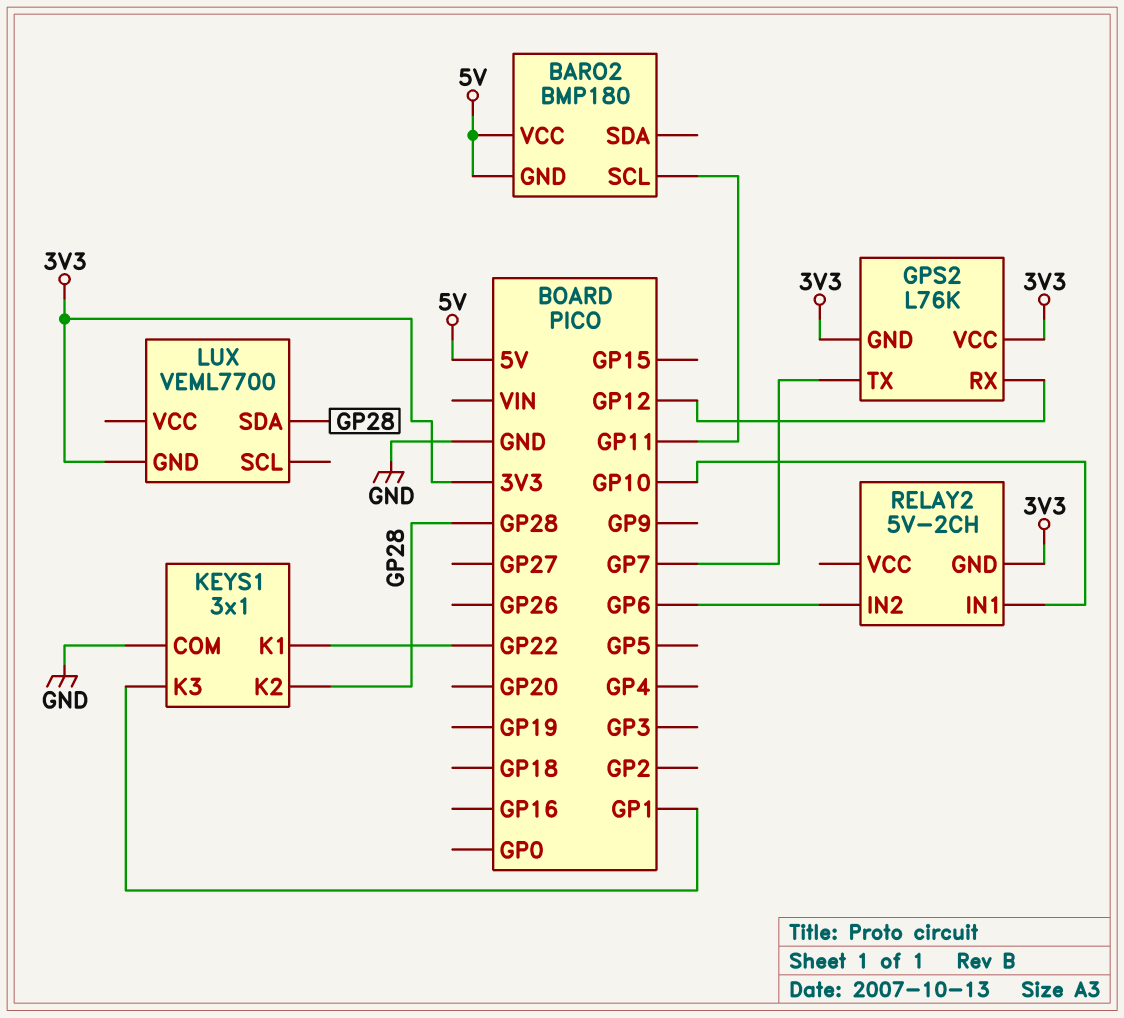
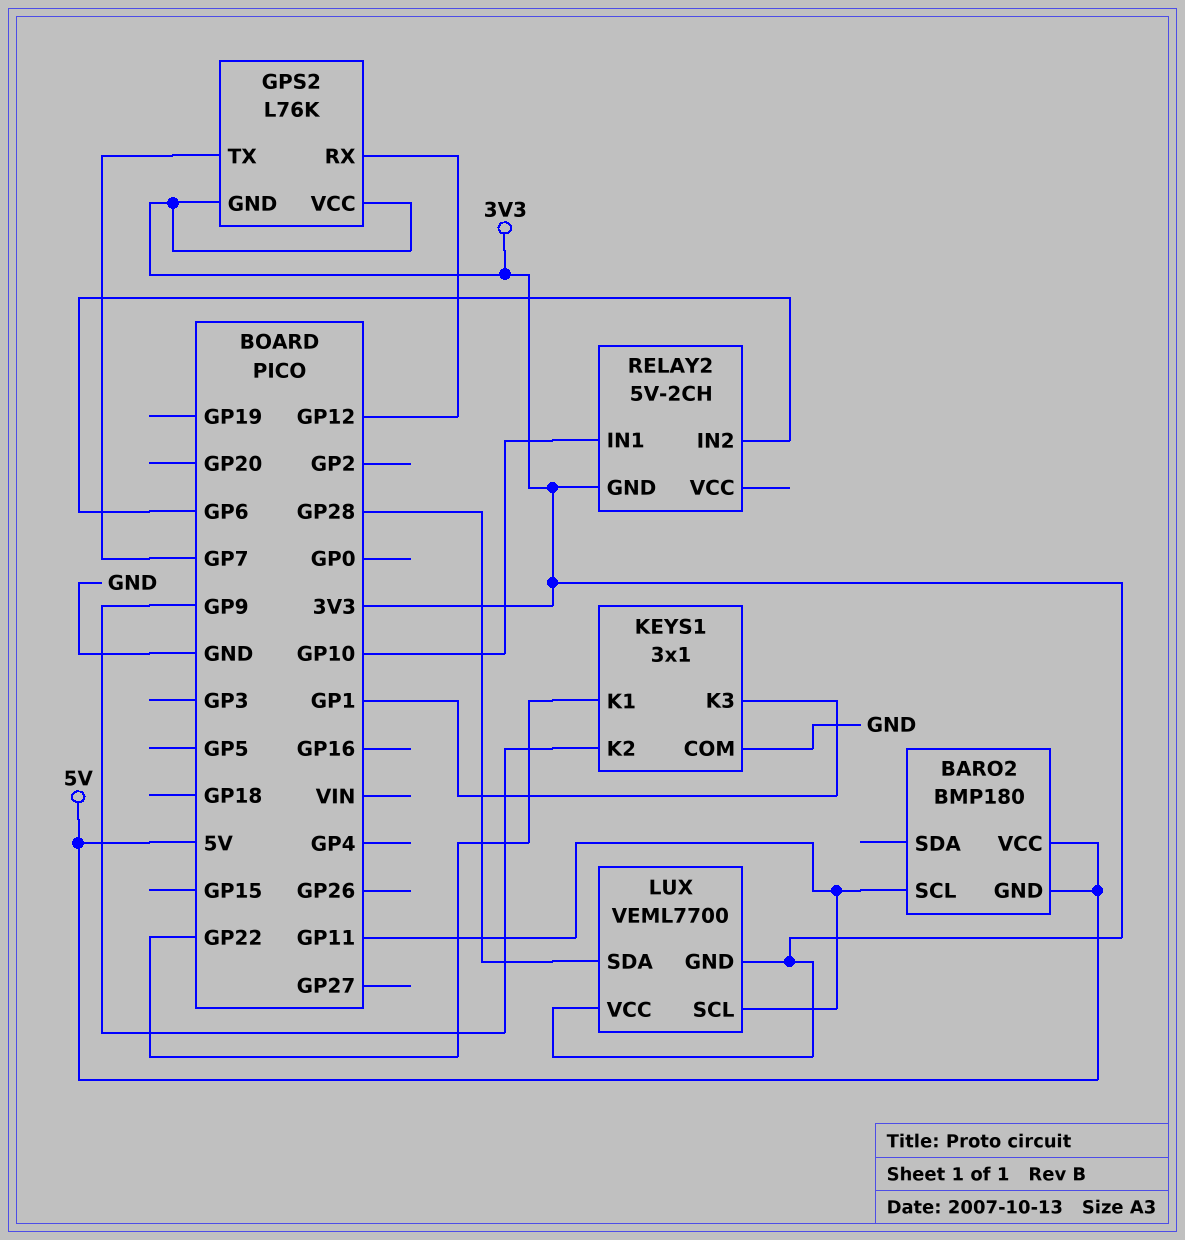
KEYS1 pin K2: GP28 -> GP9
LUX pin SCL: none -> GP11
LUX pin VCC: none -> 3V3

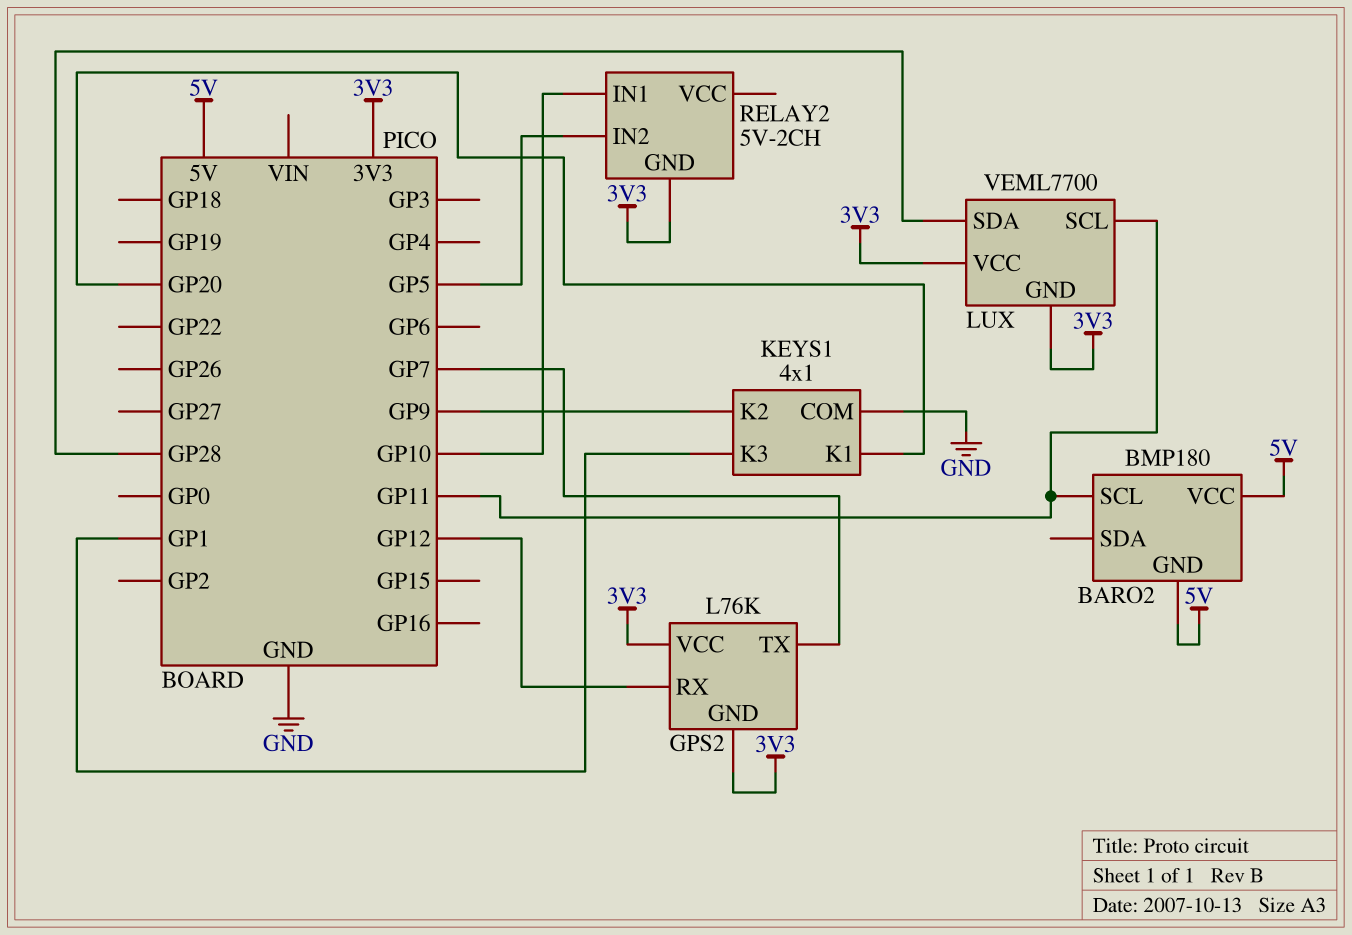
KEYS1: 3x1 -> 4x1
KEYS1 pin K1: GP22 -> GP20
RELAY2 pin IN2: GP6 -> GP5

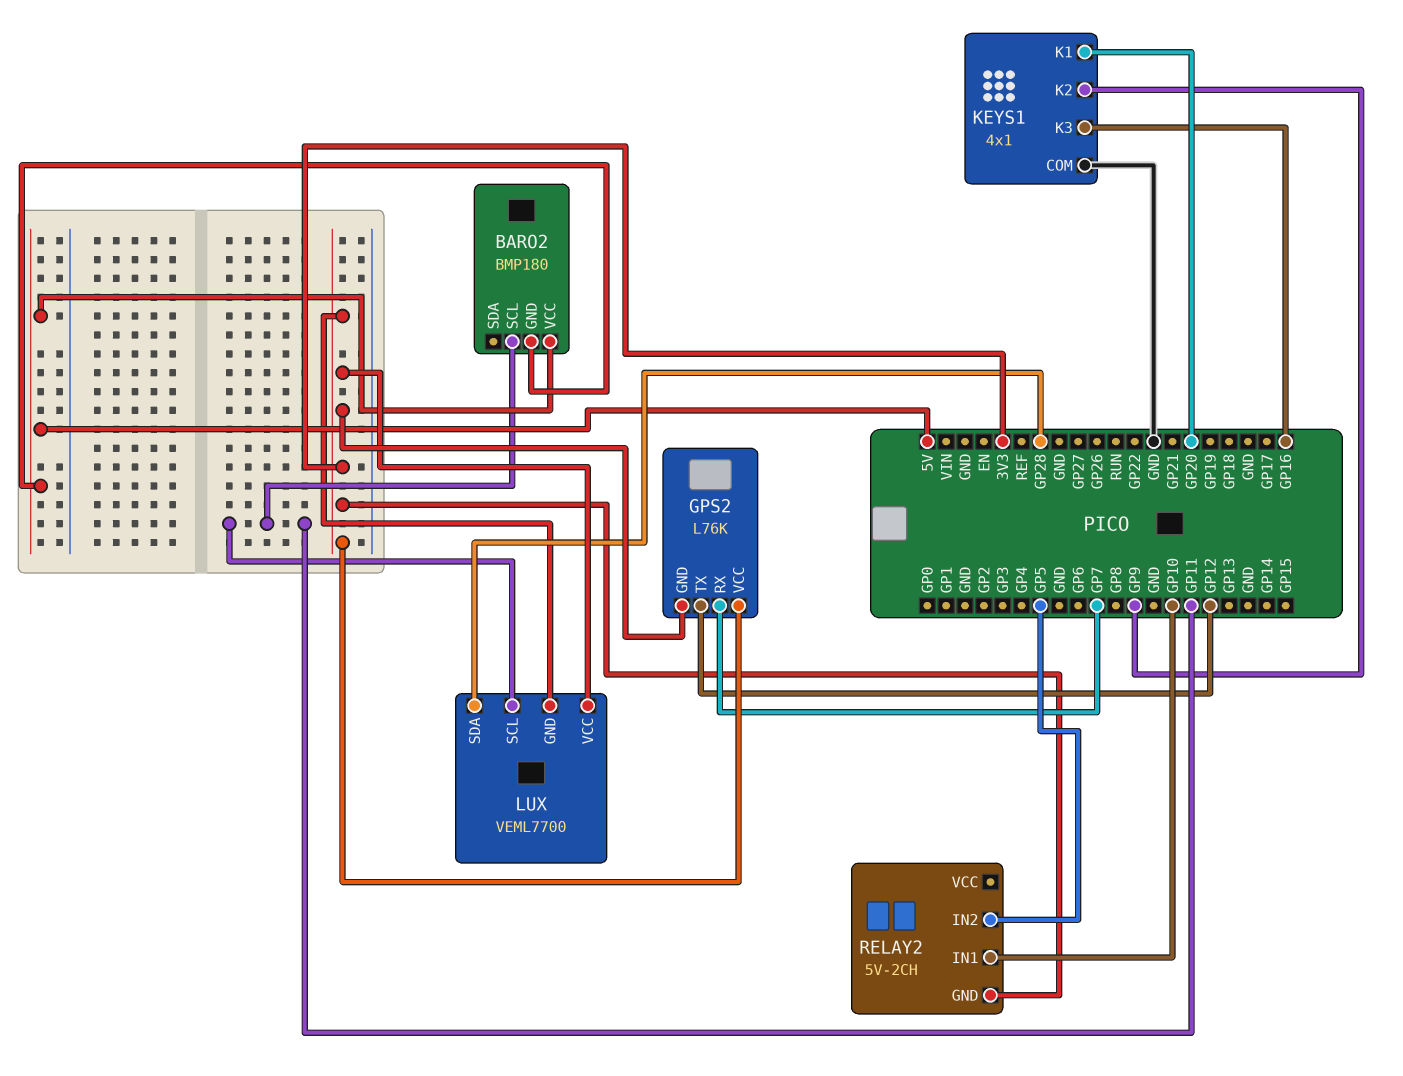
GPS2 pin RX: GP12 -> GP7
GPS2 pin TX: GP7 -> GP12
KEYS1 pin K3: GP1 -> GP16

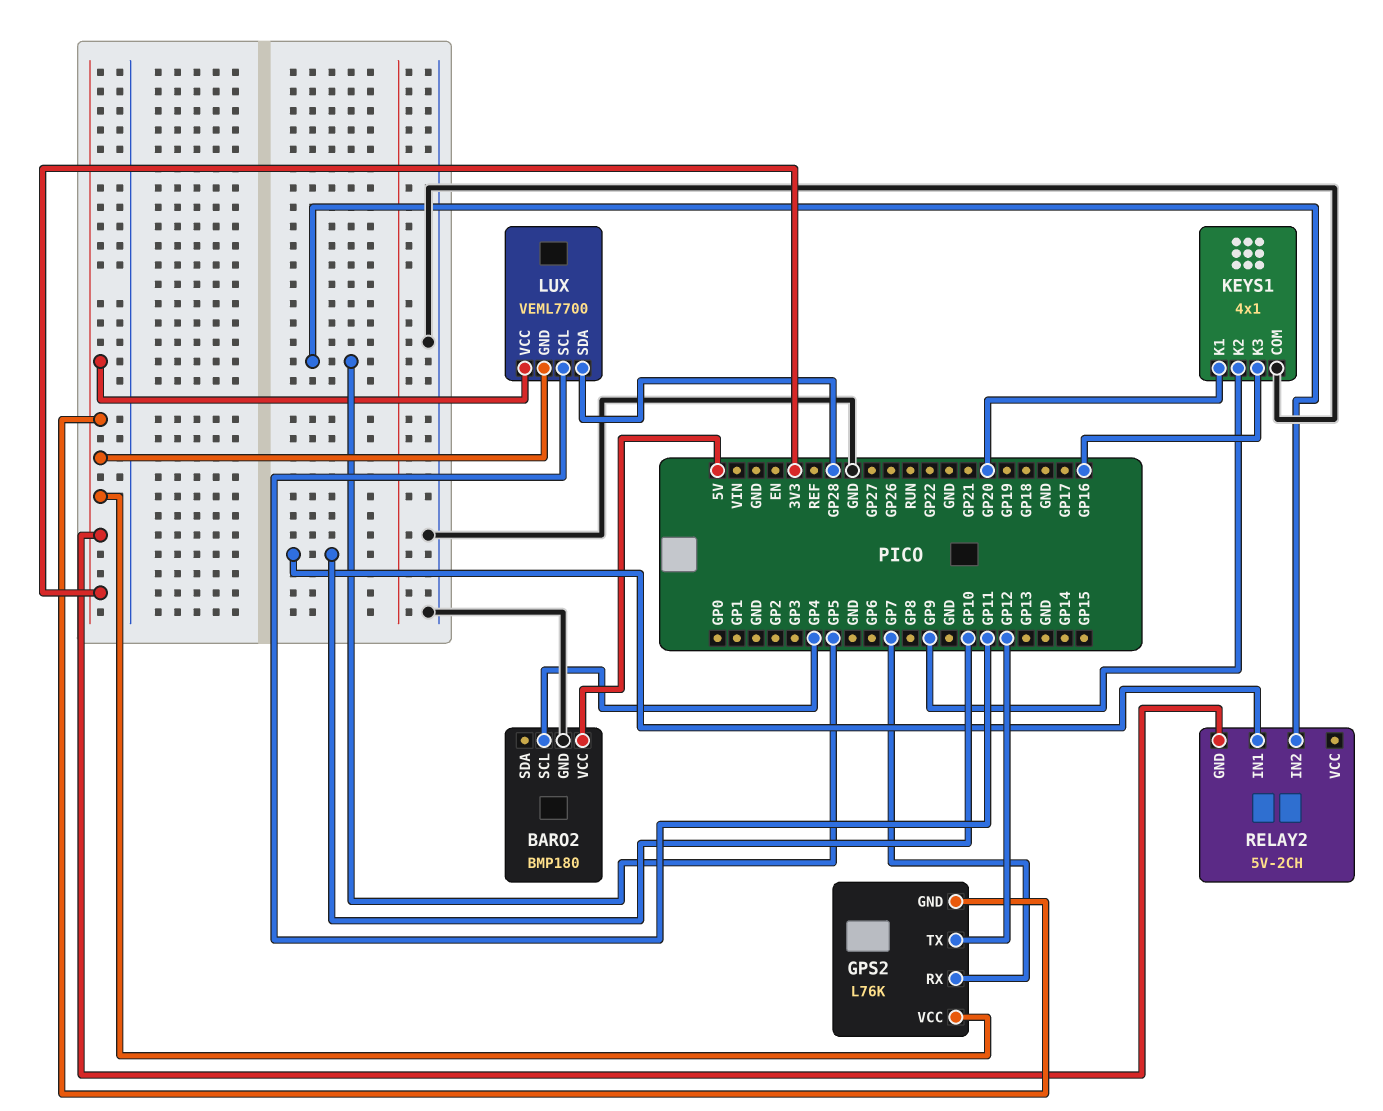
BARO2 pin GND: 5V -> GND
BARO2 pin SCL: GP11 -> GP4

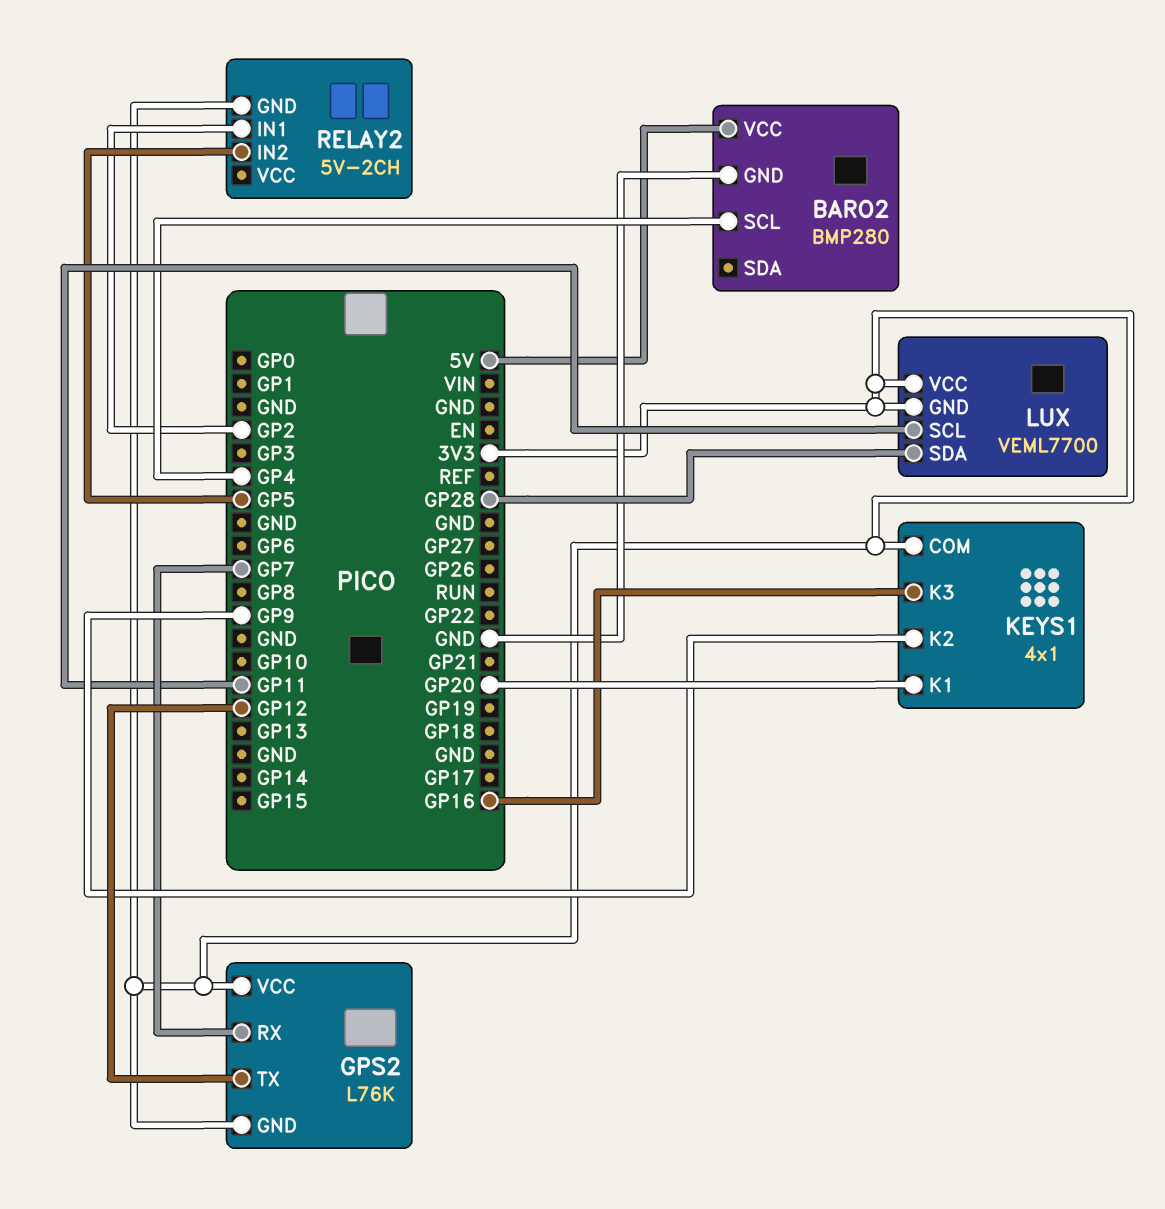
BARO2: BMP180 -> BMP280
KEYS1 pin COM: GND -> 3V3
RELAY2 pin IN1: GP10 -> GP2

